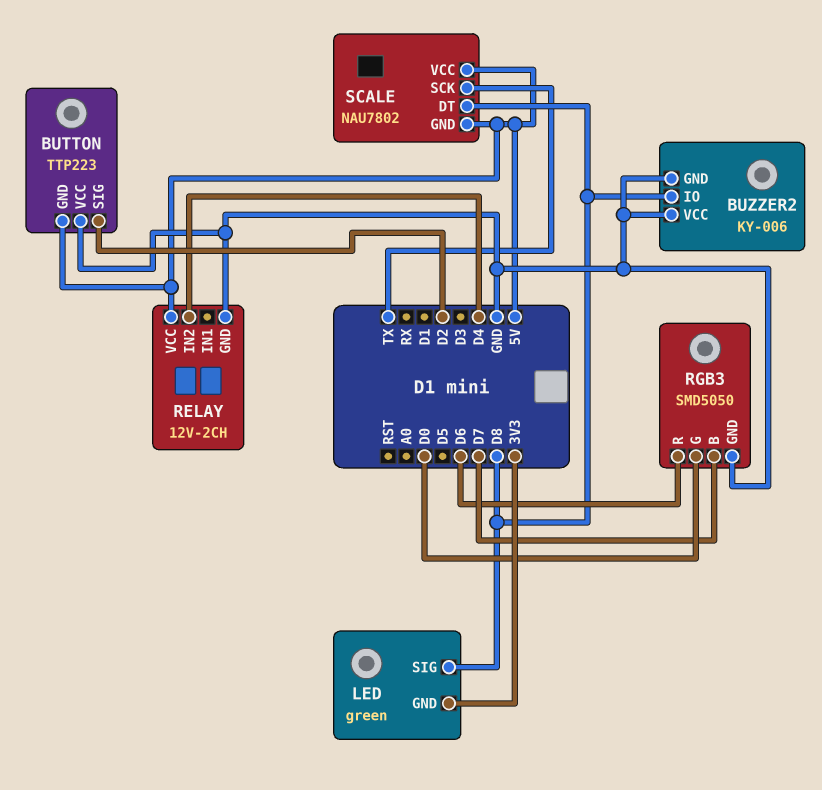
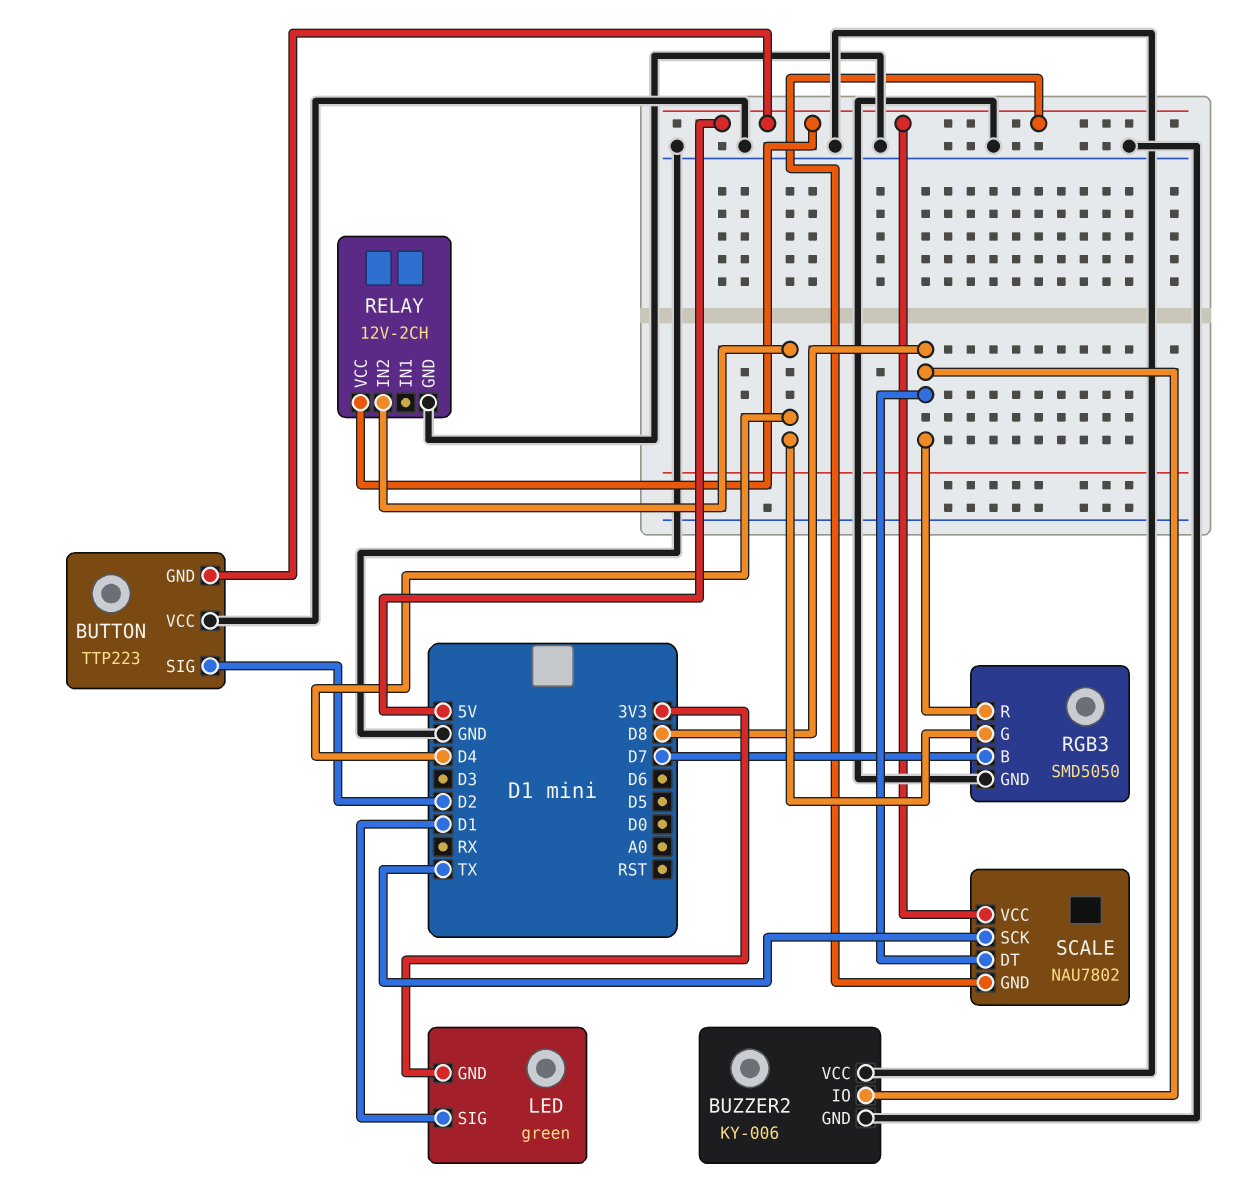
LED pin SIG: D8 -> D1
RGB3 pin G: D0 -> D4
RGB3 pin R: D6 -> D8

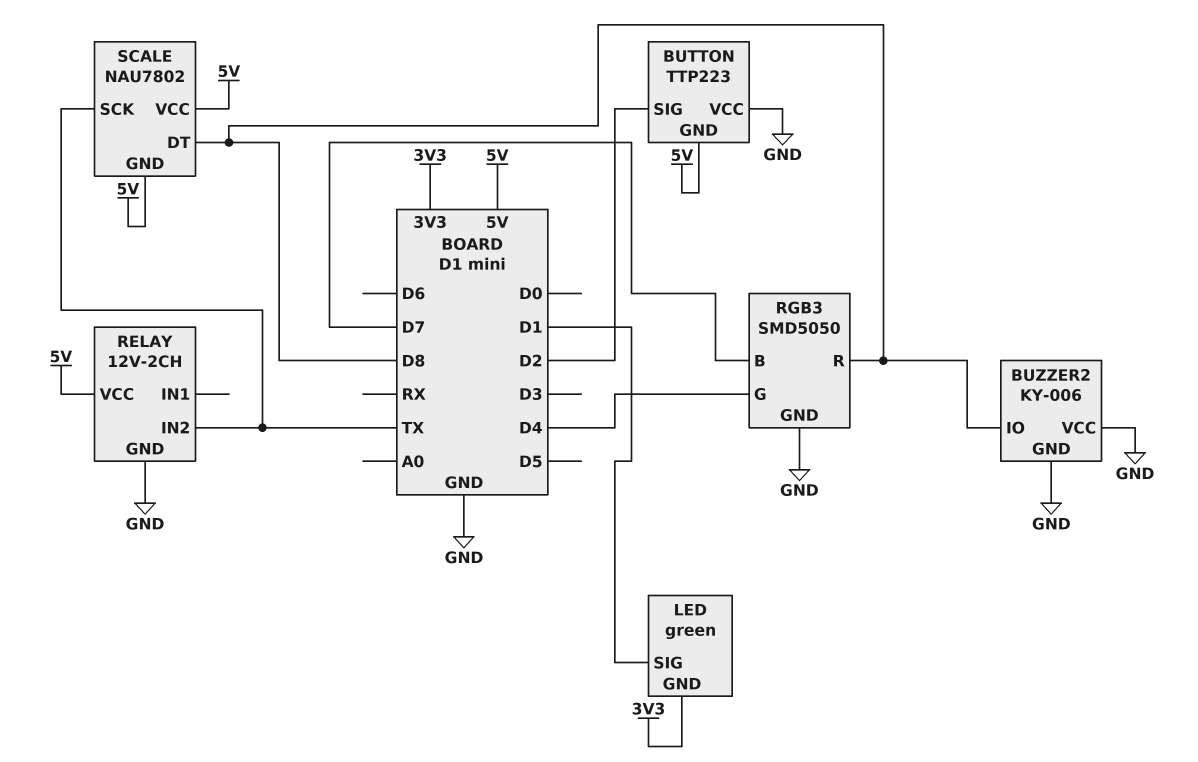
RELAY pin IN2: D4 -> TX

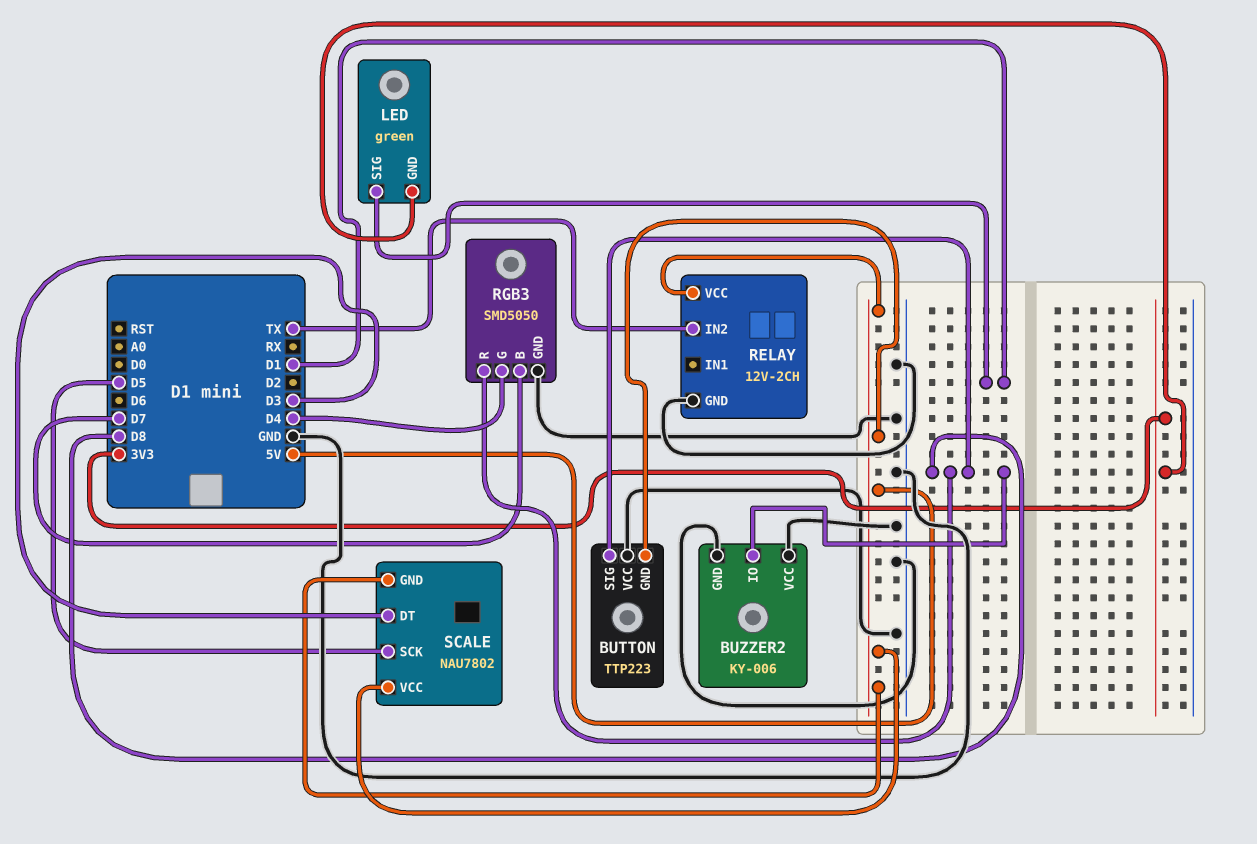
BUTTON pin SIG: D2 -> D8
SCALE pin DT: D8 -> D3
SCALE pin SCK: TX -> D5

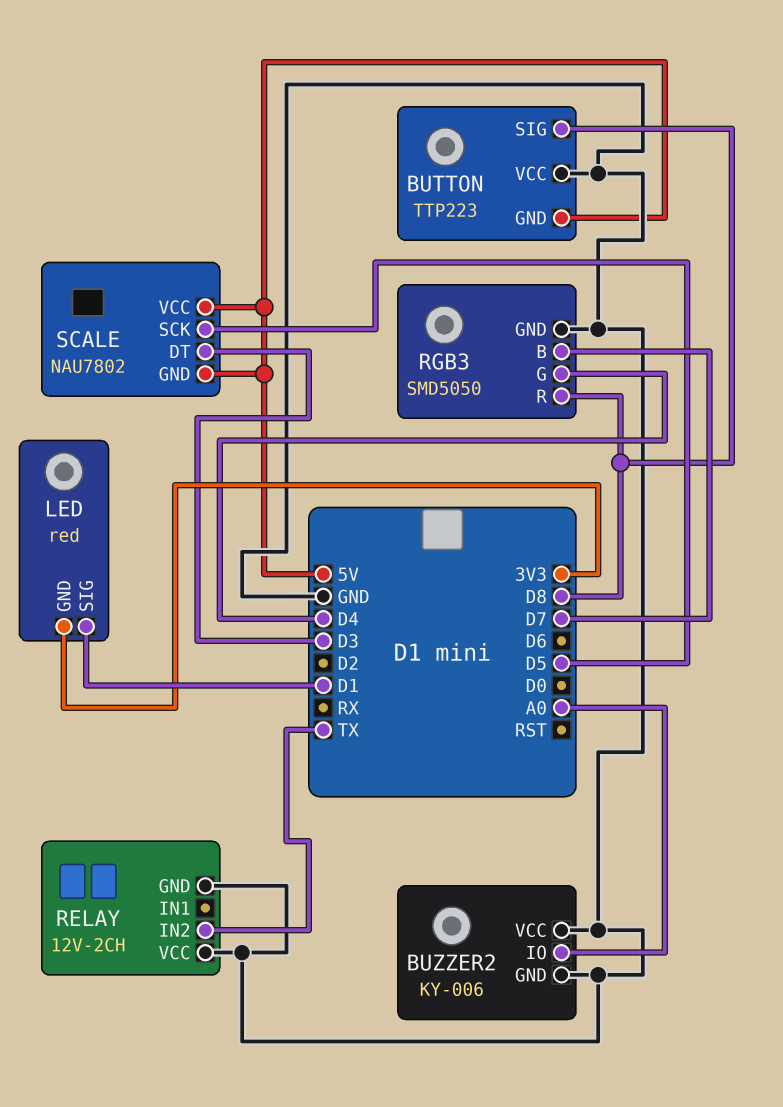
BUZZER2 pin IO: D8 -> A0
LED: green -> red
RELAY pin VCC: 5V -> GND

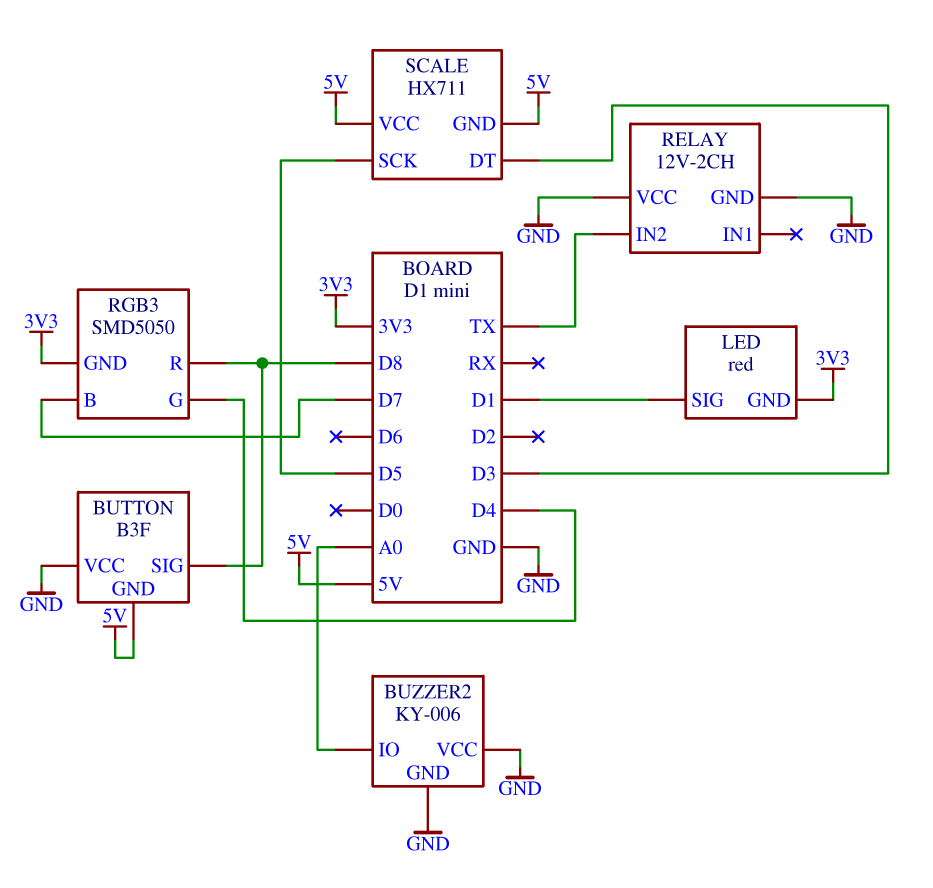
BUTTON: TTP223 -> B3F
RGB3 pin GND: GND -> 3V3
SCALE: NAU7802 -> HX711

